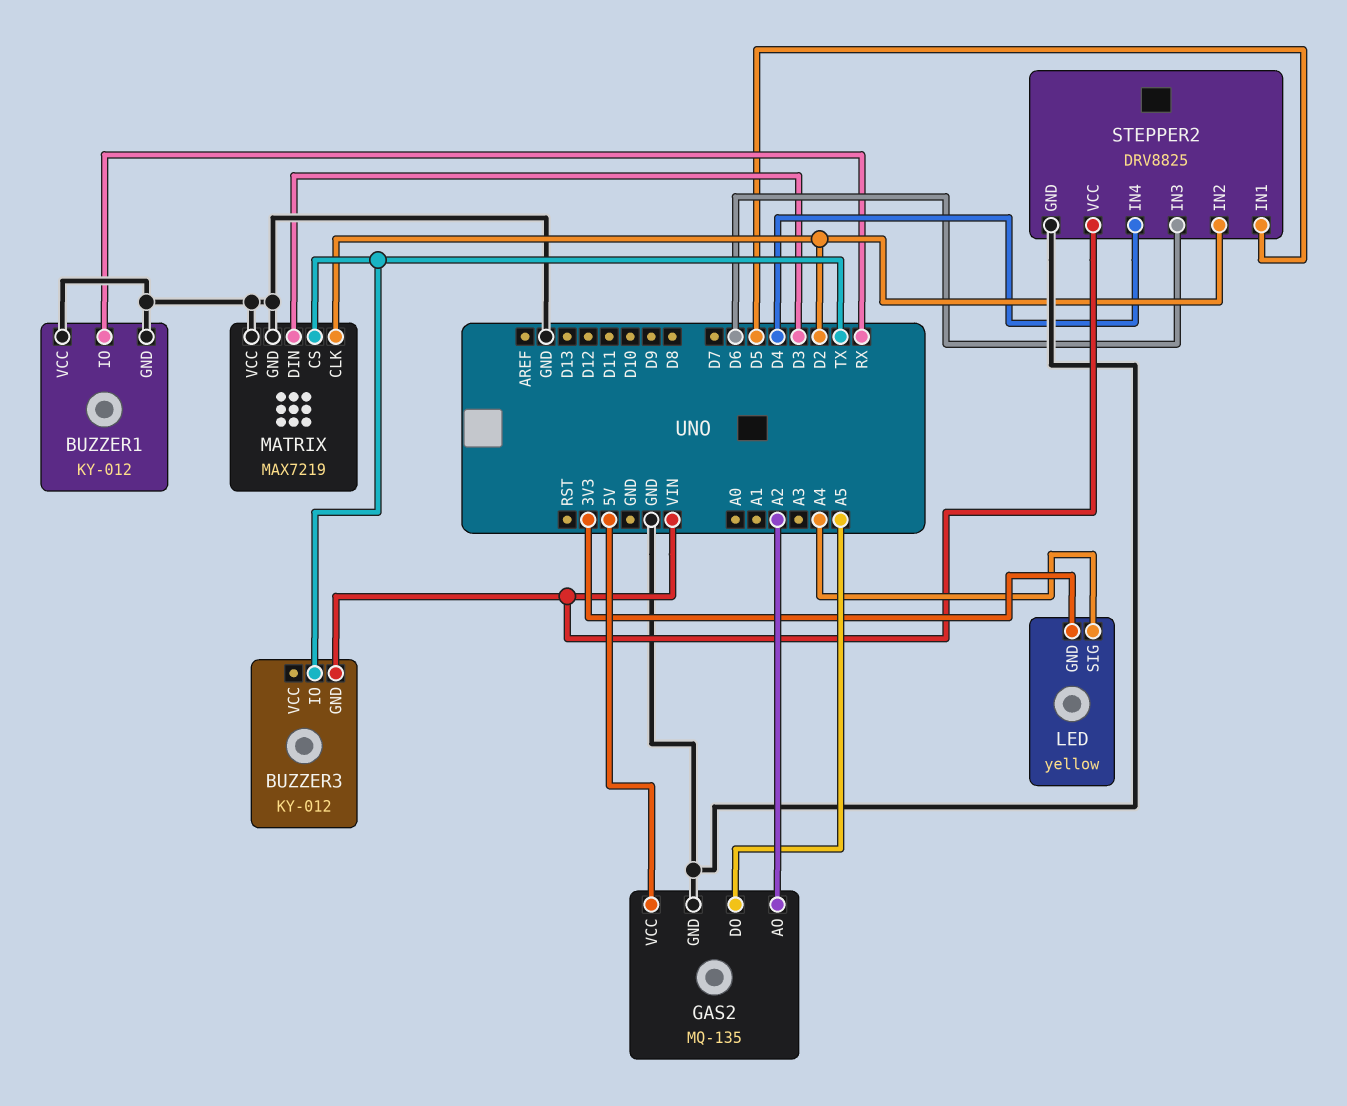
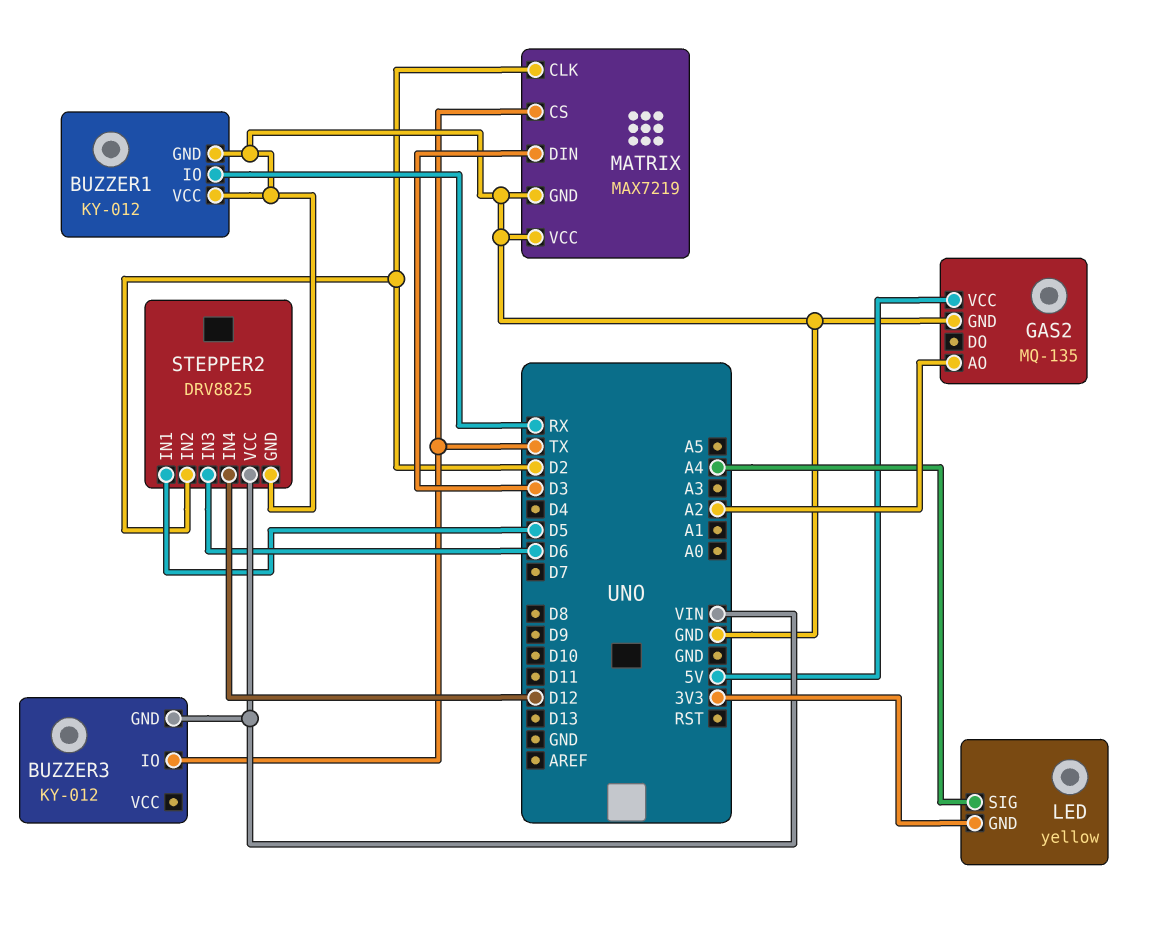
GAS2 pin DO: A5 -> none
STEPPER2 pin IN4: D4 -> D12

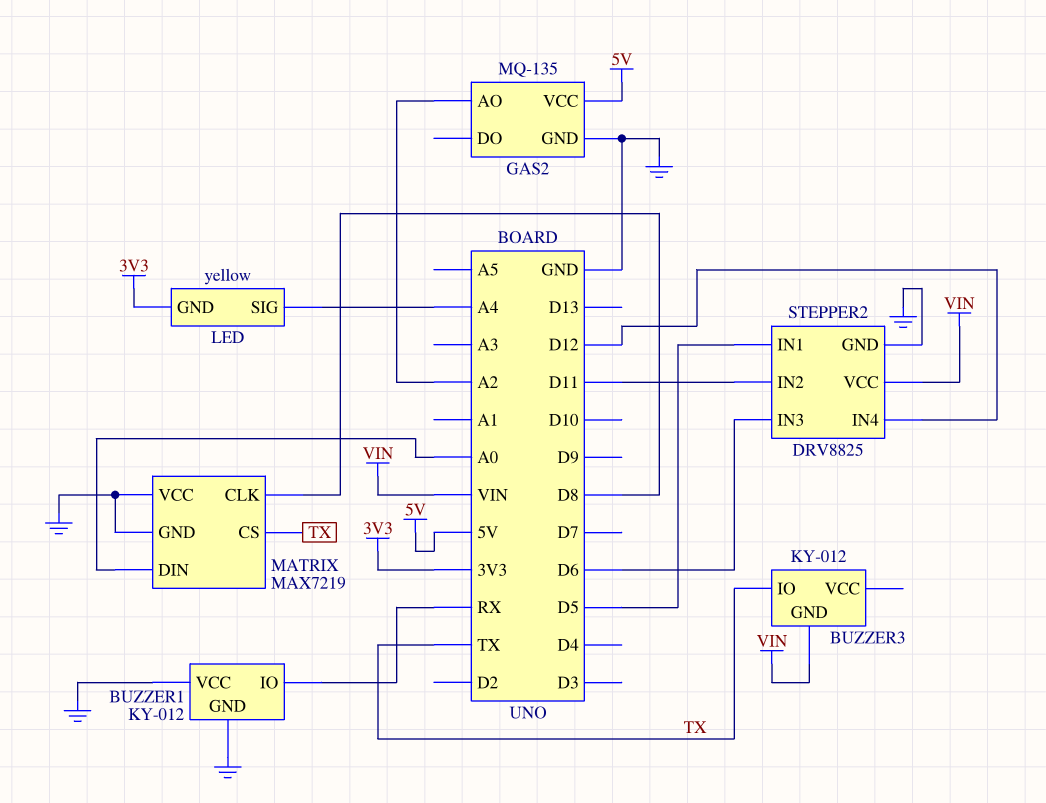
MATRIX pin CLK: D2 -> D8
MATRIX pin DIN: D3 -> A0
STEPPER2 pin IN2: D2 -> D11

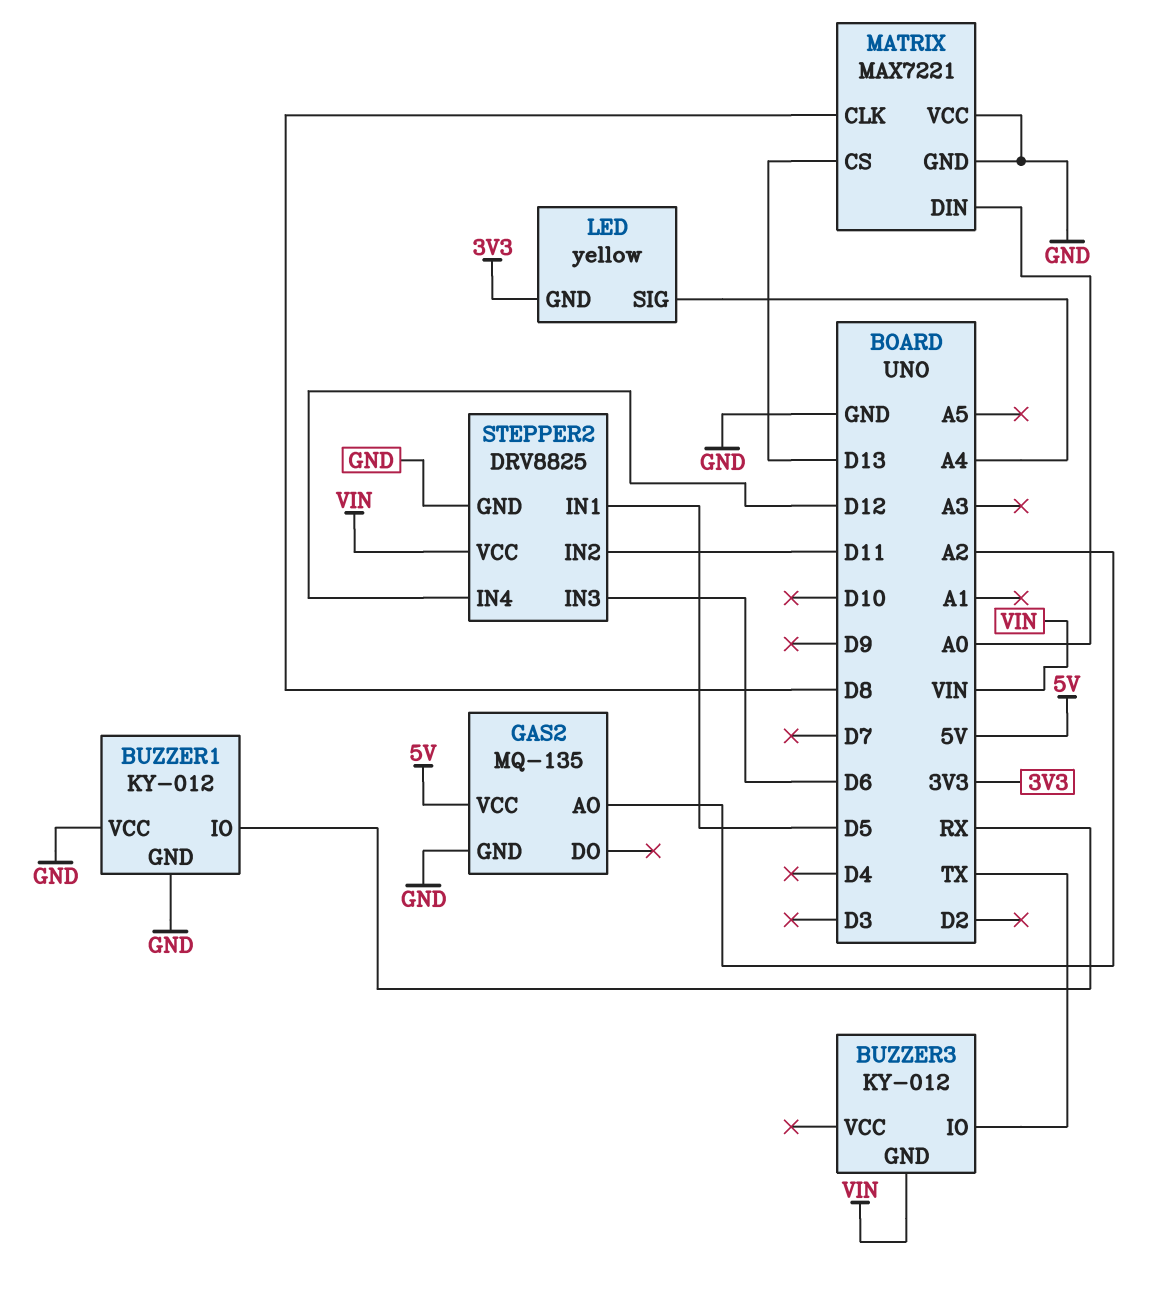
MATRIX: MAX7219 -> MAX7221
MATRIX pin CS: TX -> D13

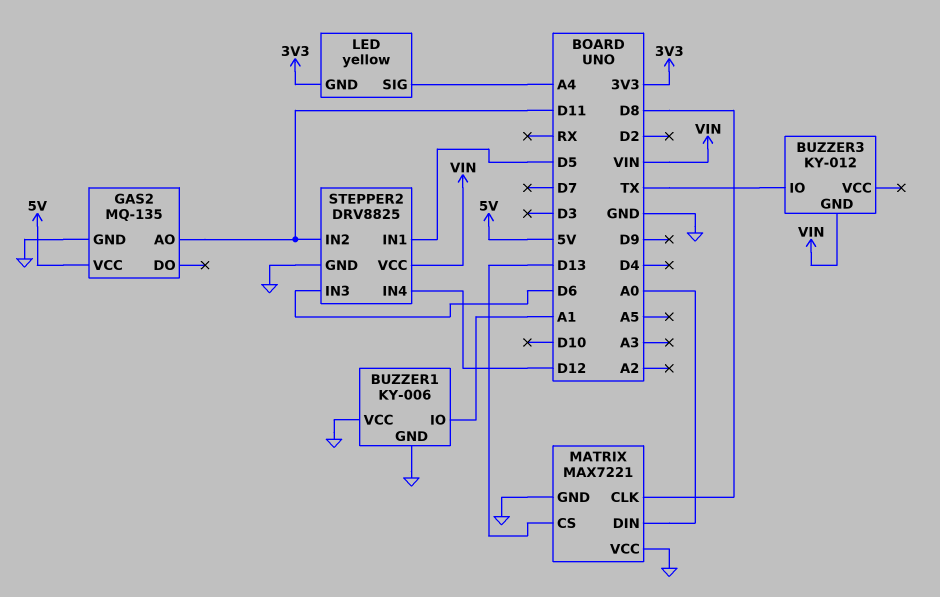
BUZZER1: KY-012 -> KY-006
BUZZER1 pin IO: RX -> A1
GAS2 pin AO: A2 -> D11

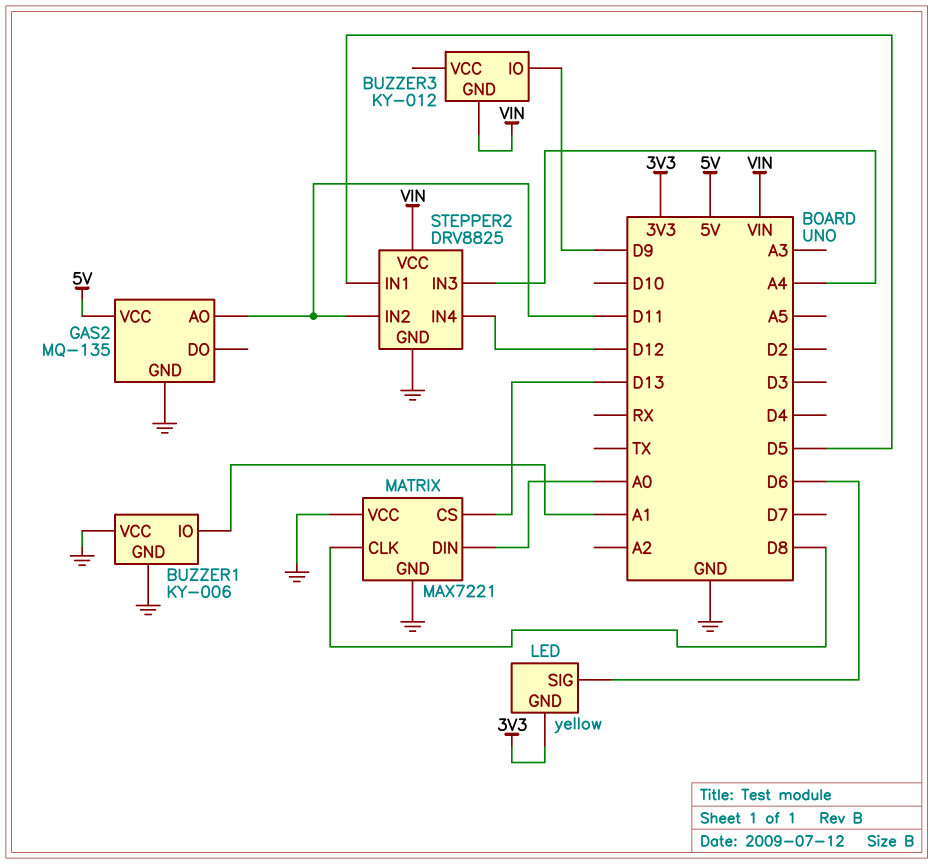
BUZZER3 pin IO: TX -> D9
LED pin SIG: A4 -> D6
STEPPER2 pin IN3: D6 -> A4

